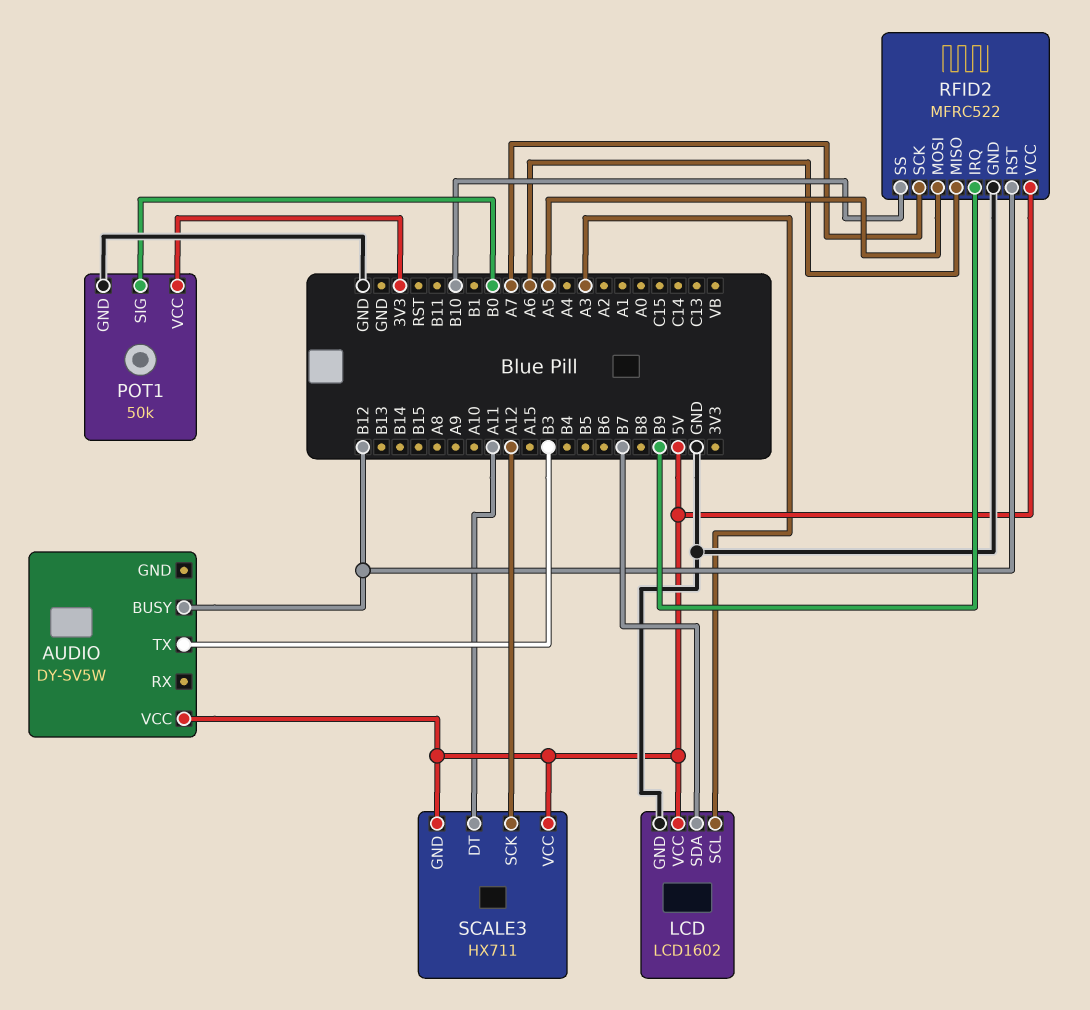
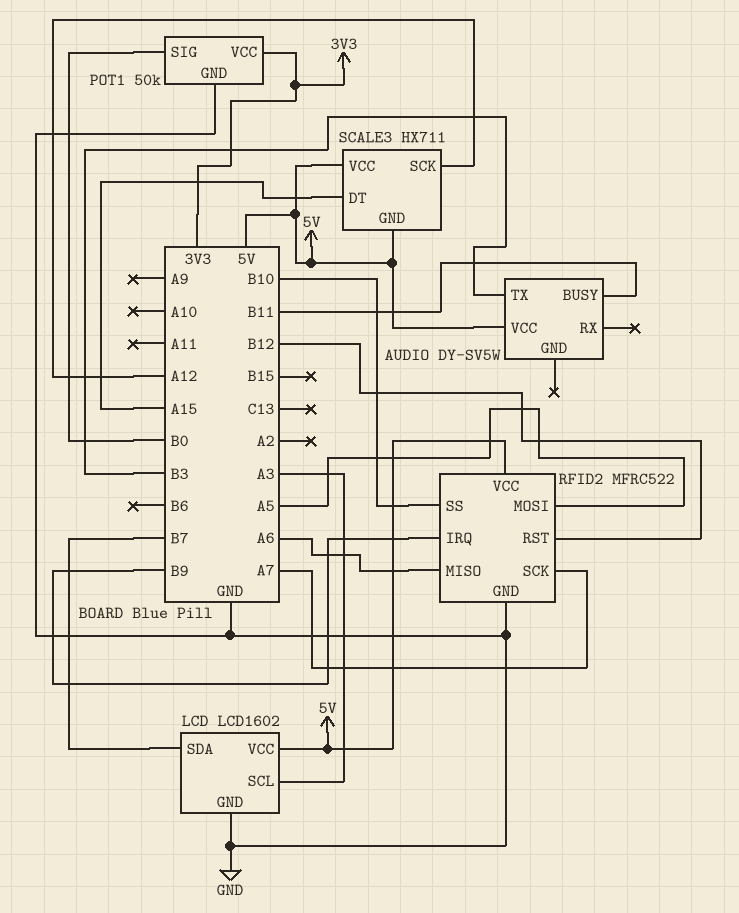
AUDIO pin BUSY: B12 -> B11
SCALE3 pin DT: A11 -> A15

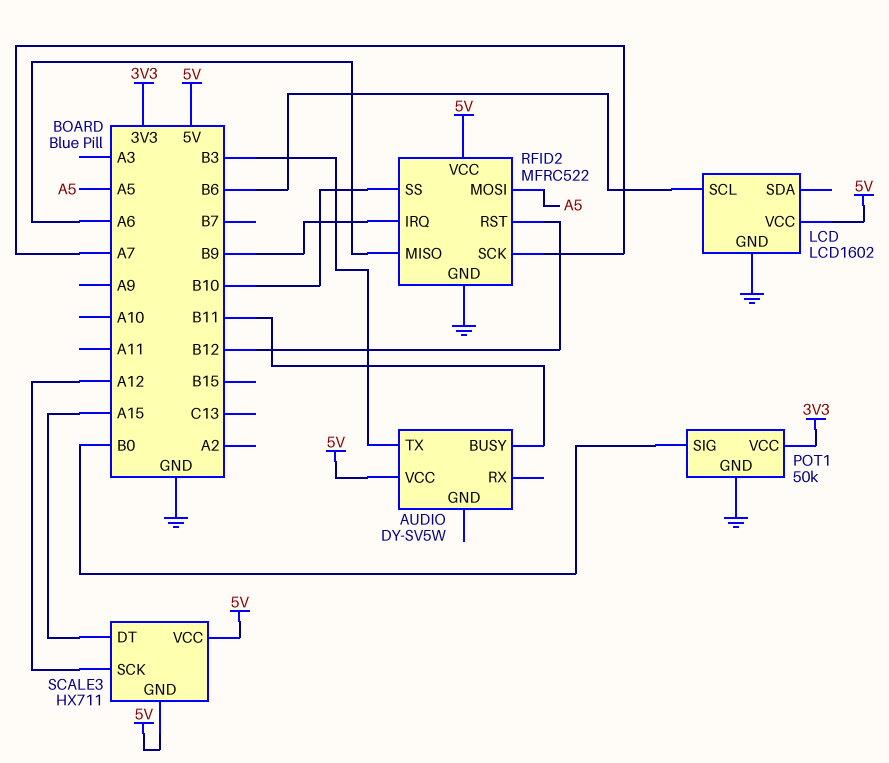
LCD pin SCL: A3 -> B6
LCD pin SDA: B7 -> none

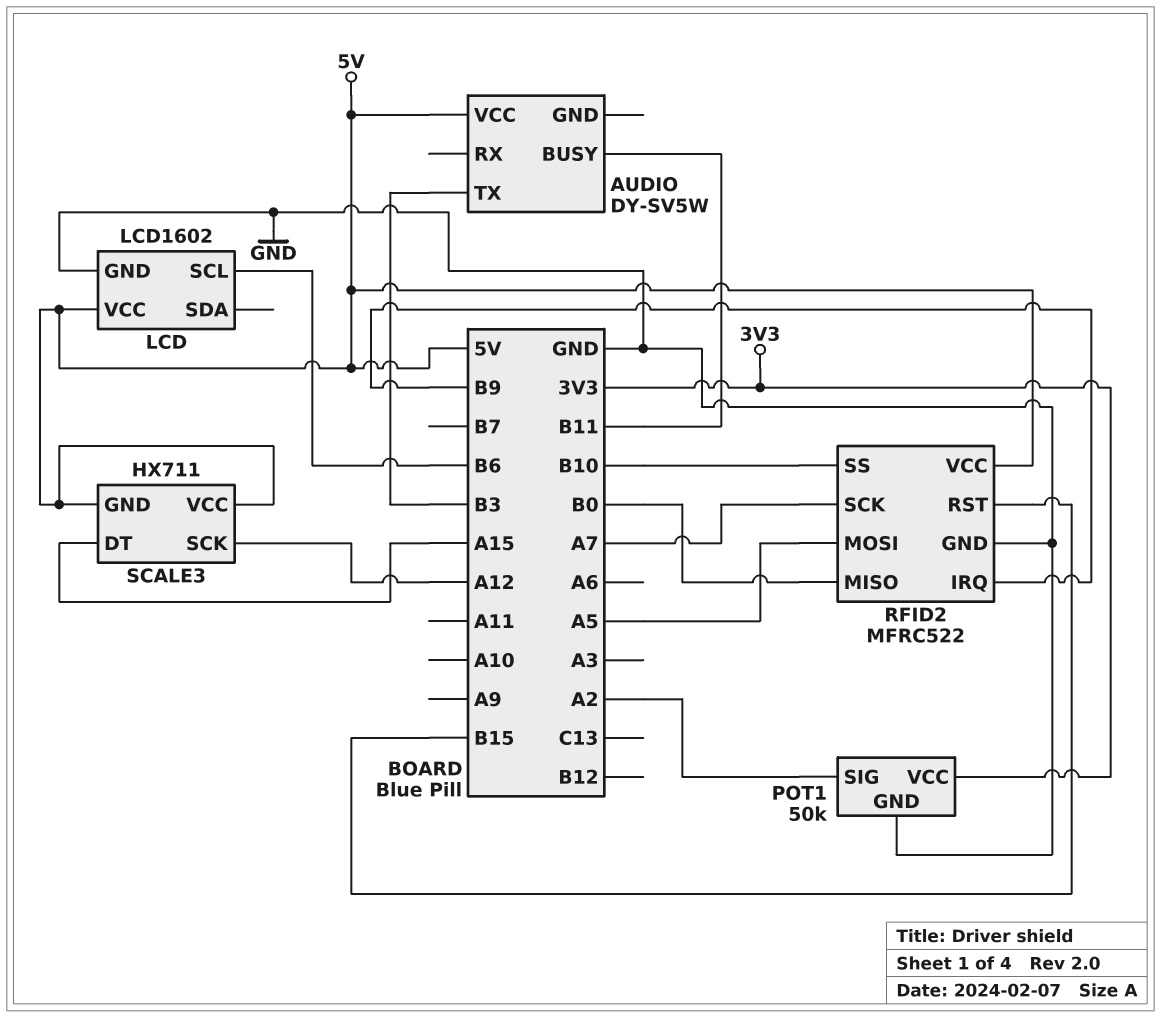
POT1 pin SIG: B0 -> A2
RFID2 pin MISO: A6 -> B0
RFID2 pin RST: B12 -> B15

